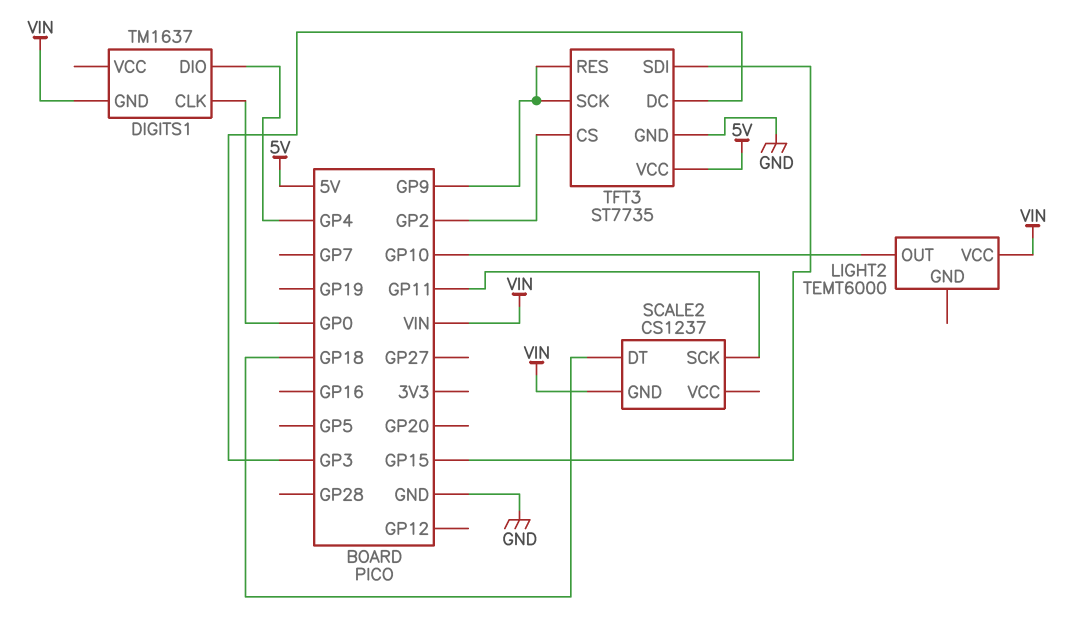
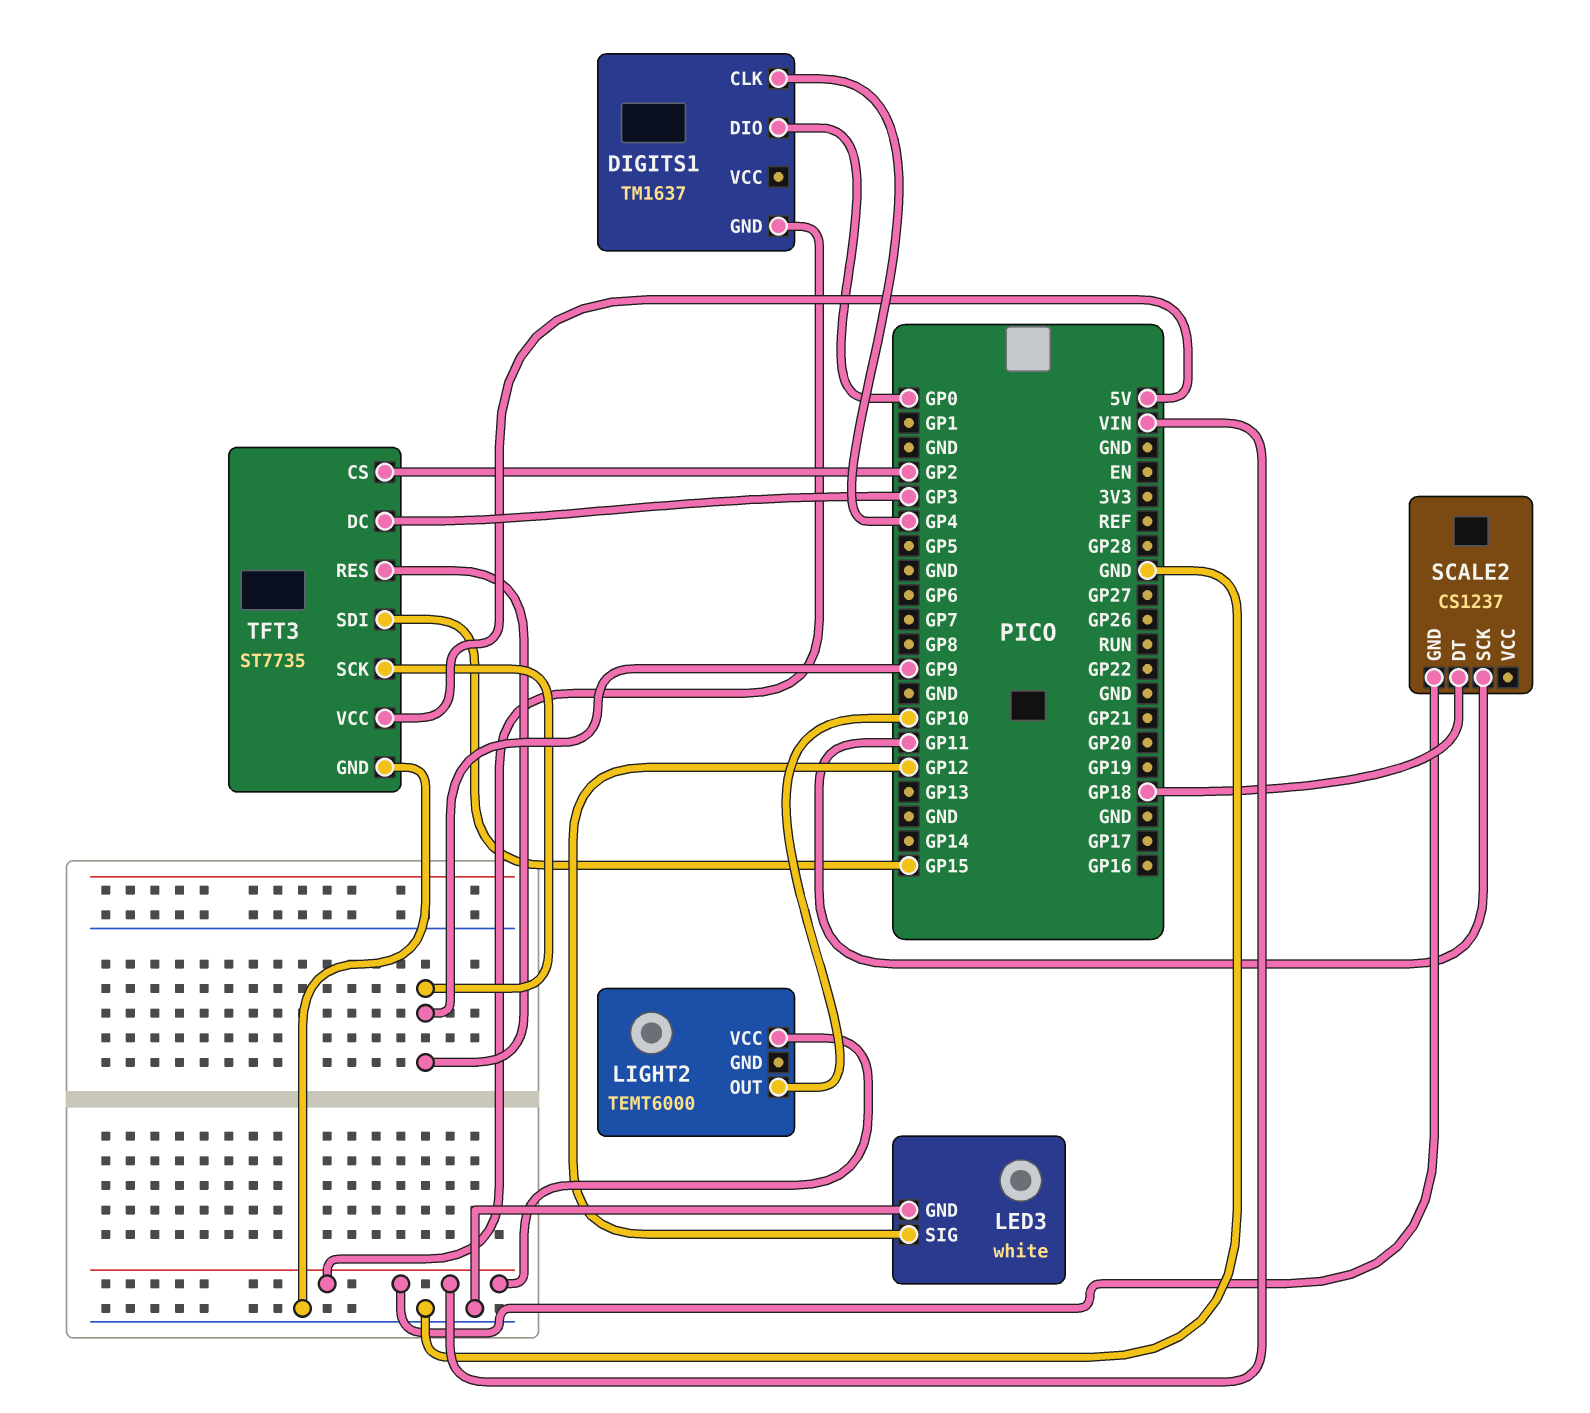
DIGITS1 pin CLK: GP0 -> GP4
DIGITS1 pin DIO: GP4 -> GP0
LED3: none -> white
LED3 pin GND: none -> GND
LED3 pin SIG: none -> GP12

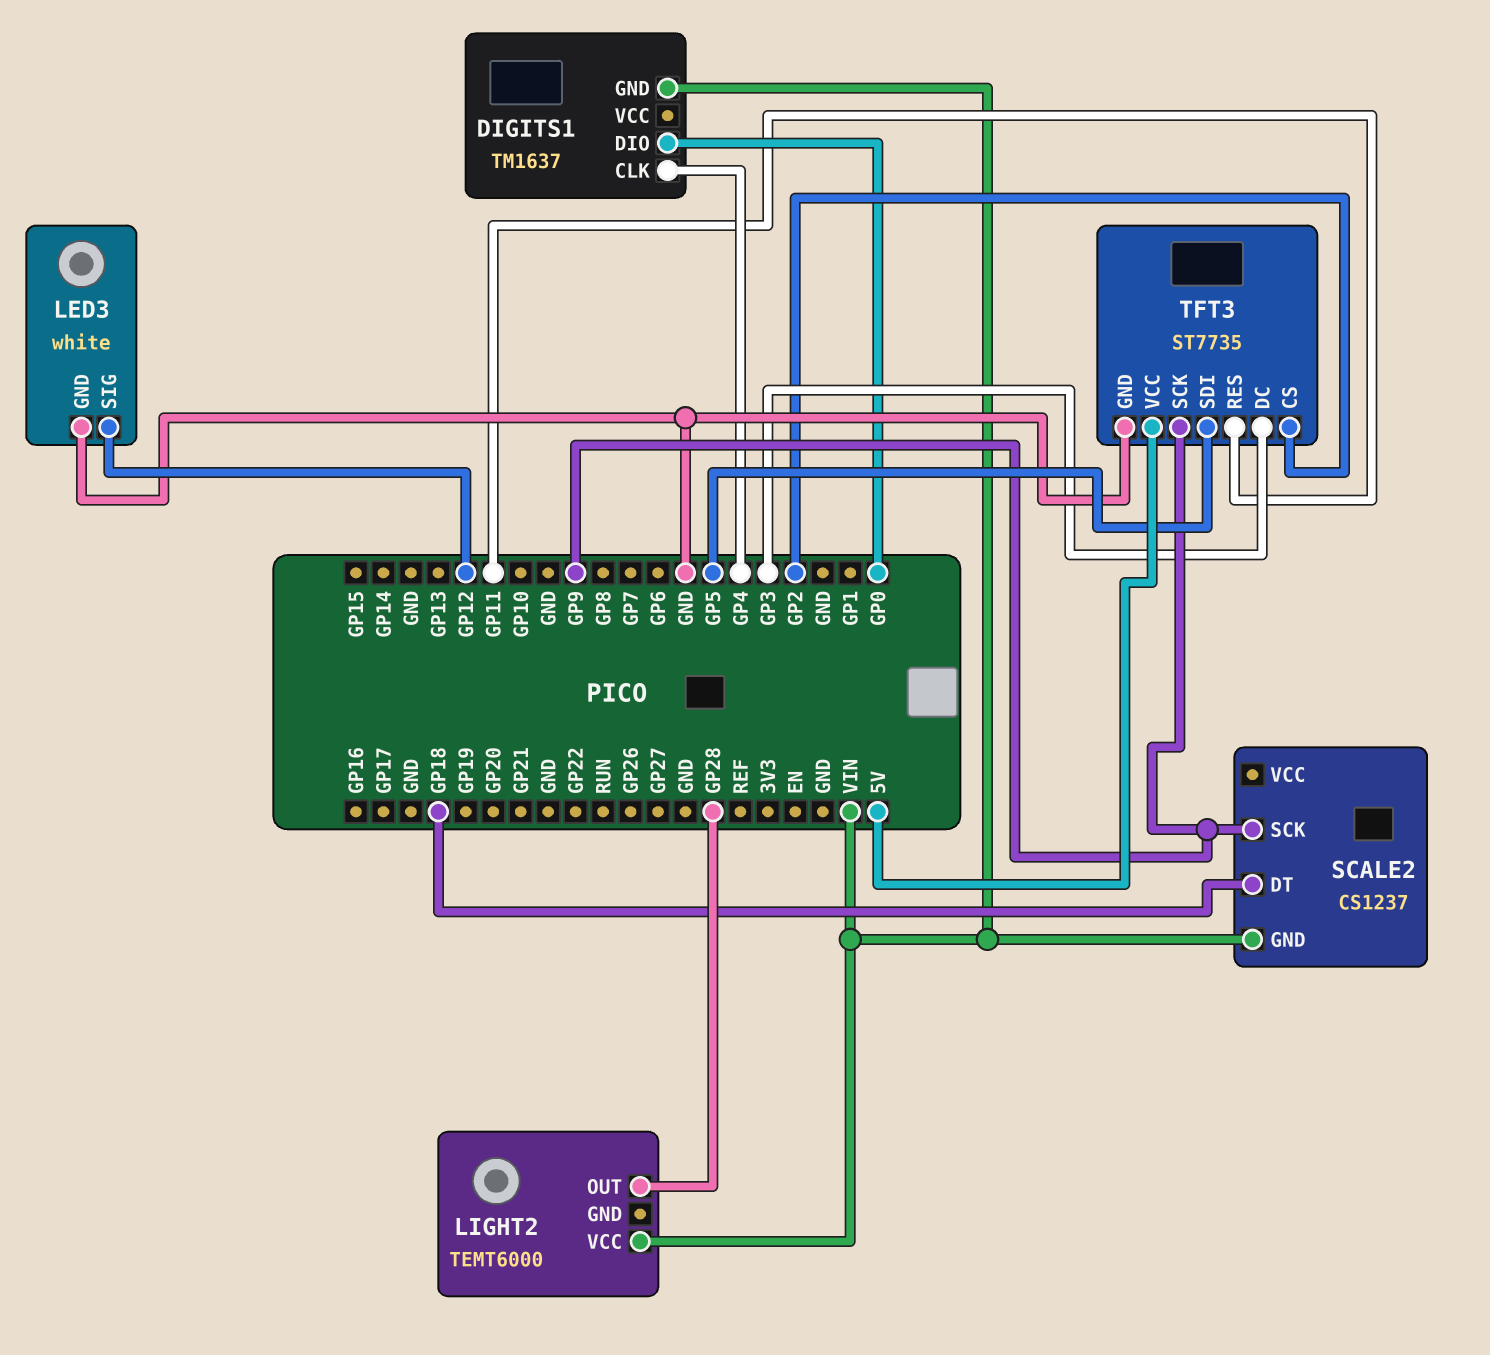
LIGHT2 pin OUT: GP10 -> GP28
SCALE2 pin SCK: GP11 -> GP9
TFT3 pin RES: GP9 -> GP11
TFT3 pin SDI: GP15 -> GP5

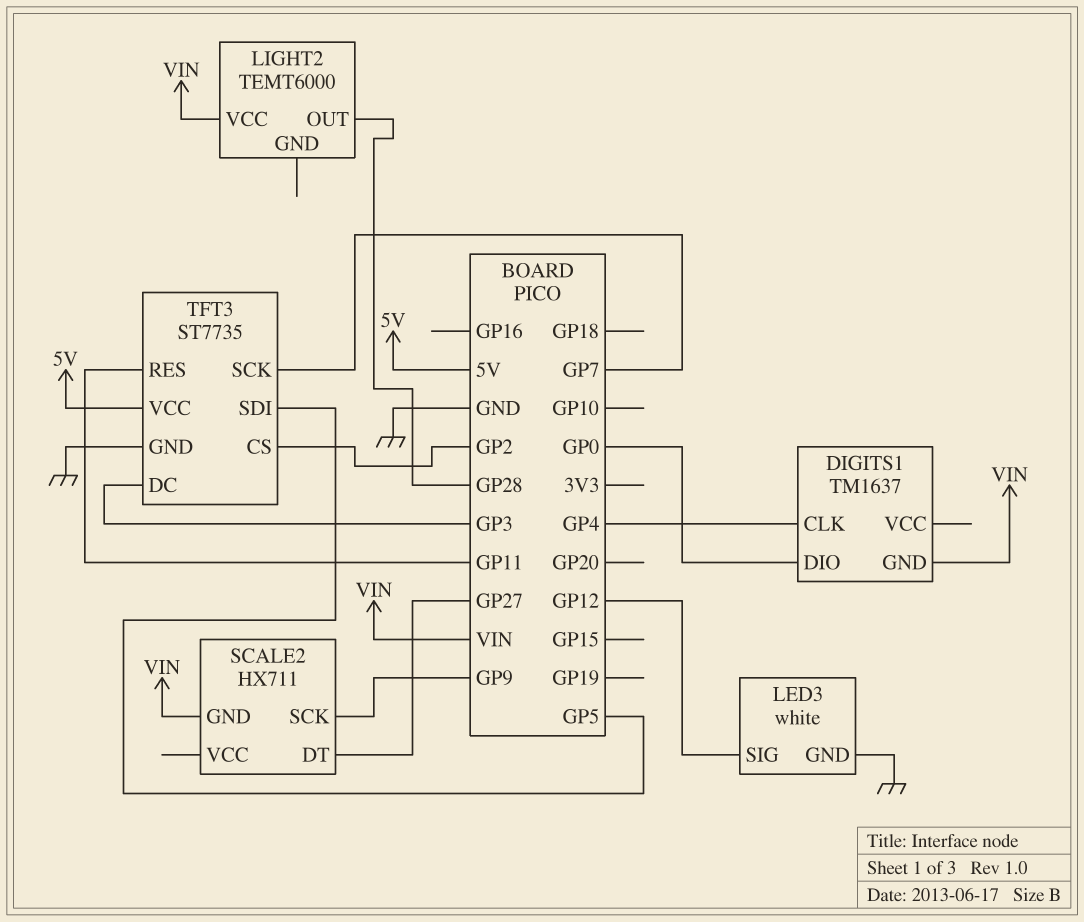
SCALE2: CS1237 -> HX711
SCALE2 pin DT: GP18 -> GP27
TFT3 pin SCK: GP9 -> GP7

